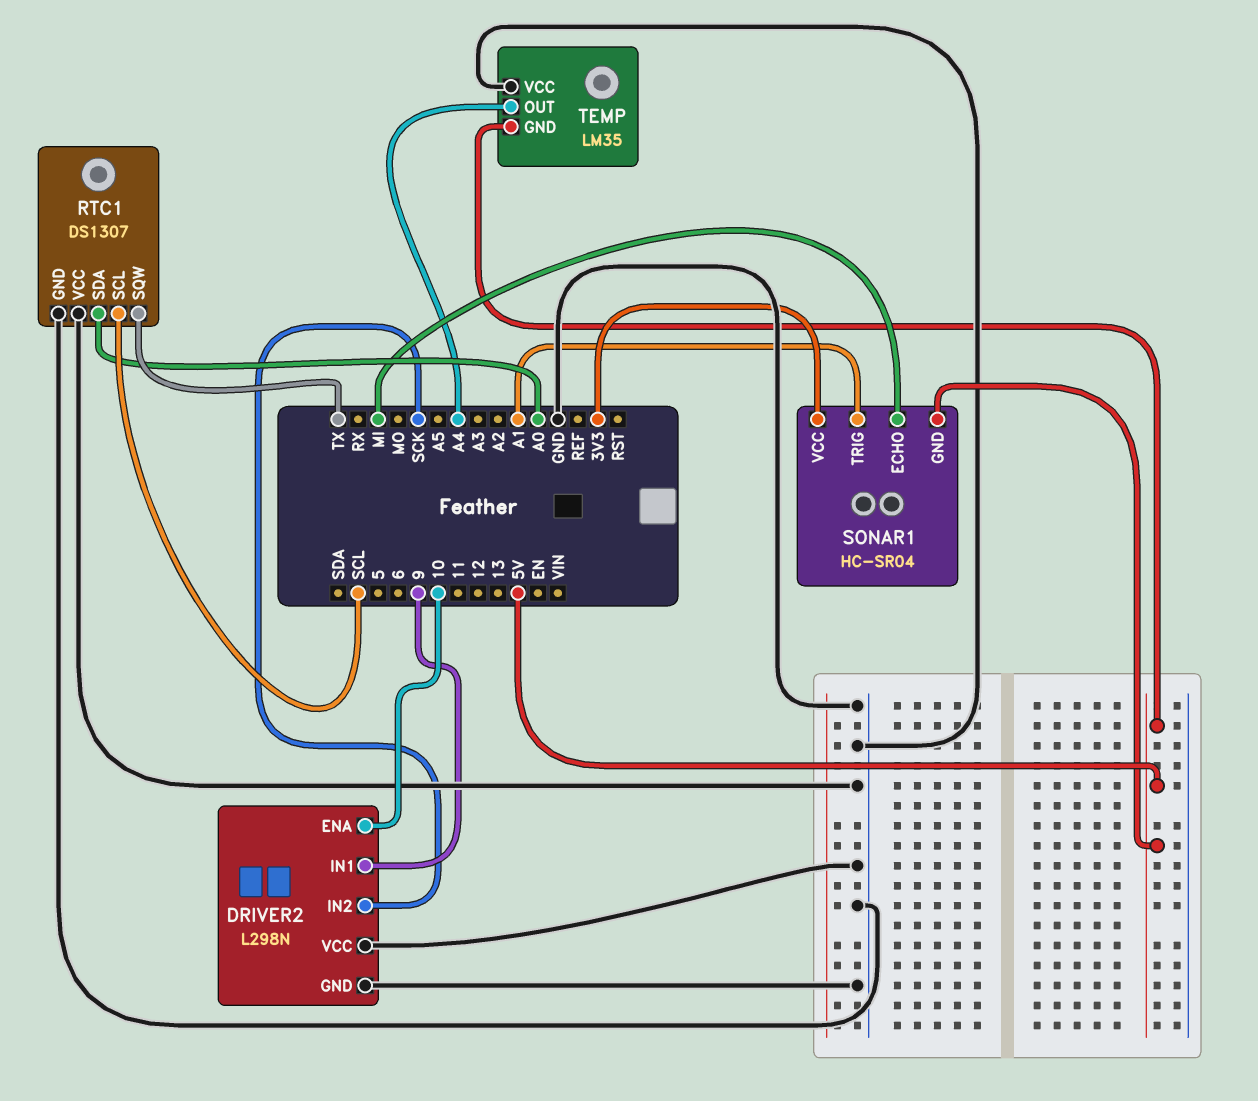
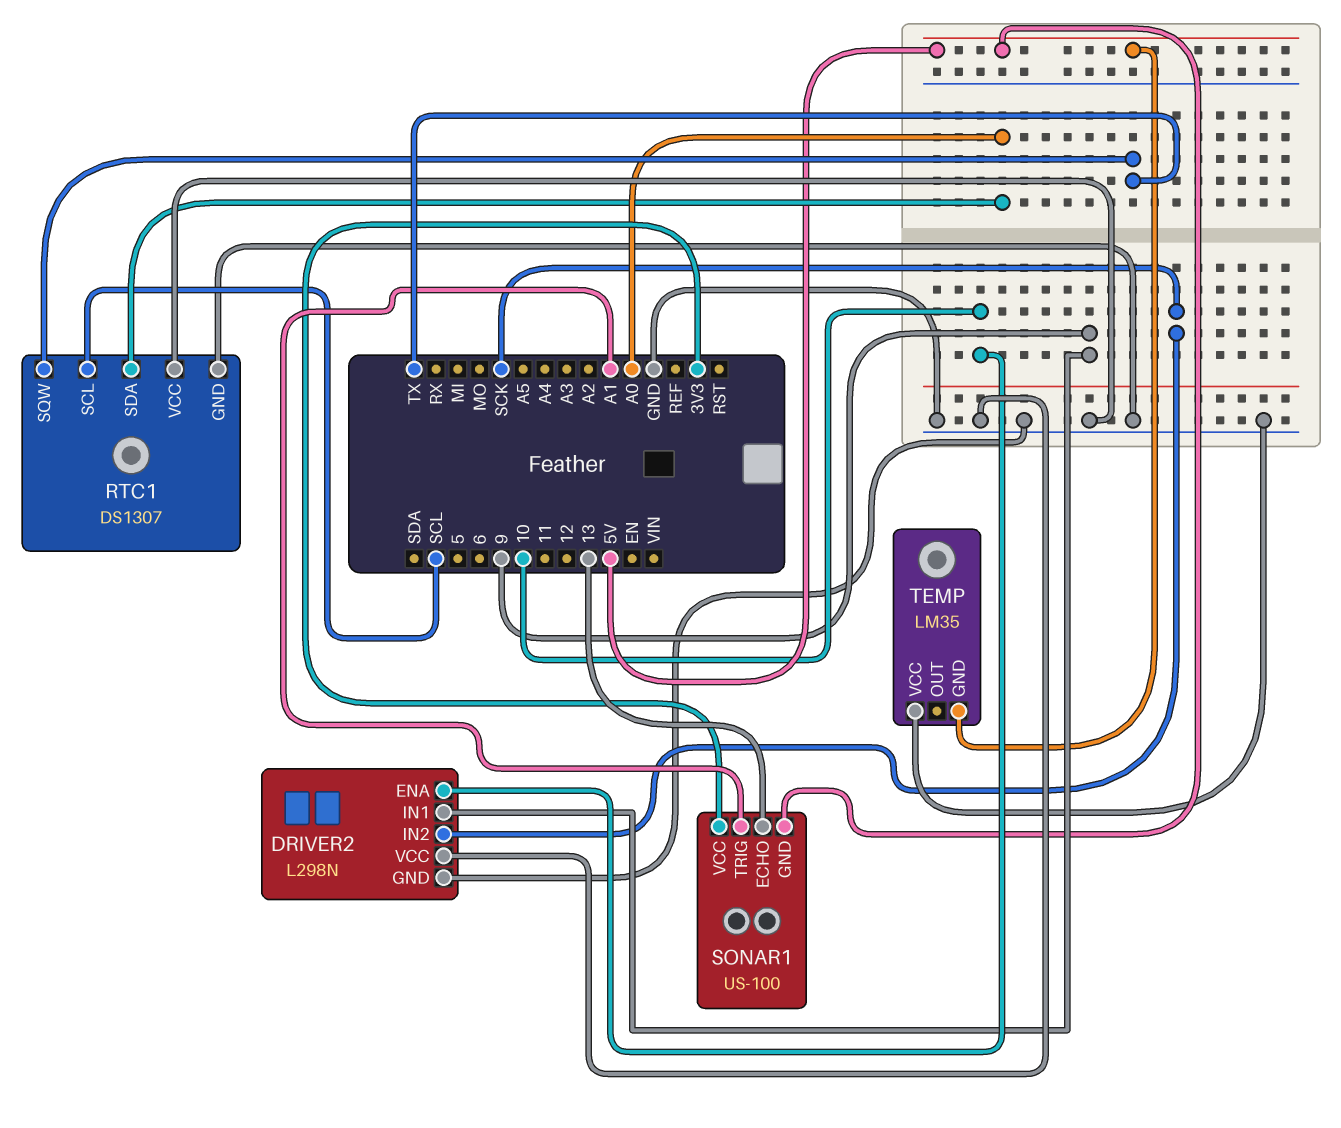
SONAR1: HC-SR04 -> US-100
SONAR1 pin ECHO: MI -> 13
TEMP pin OUT: A4 -> none

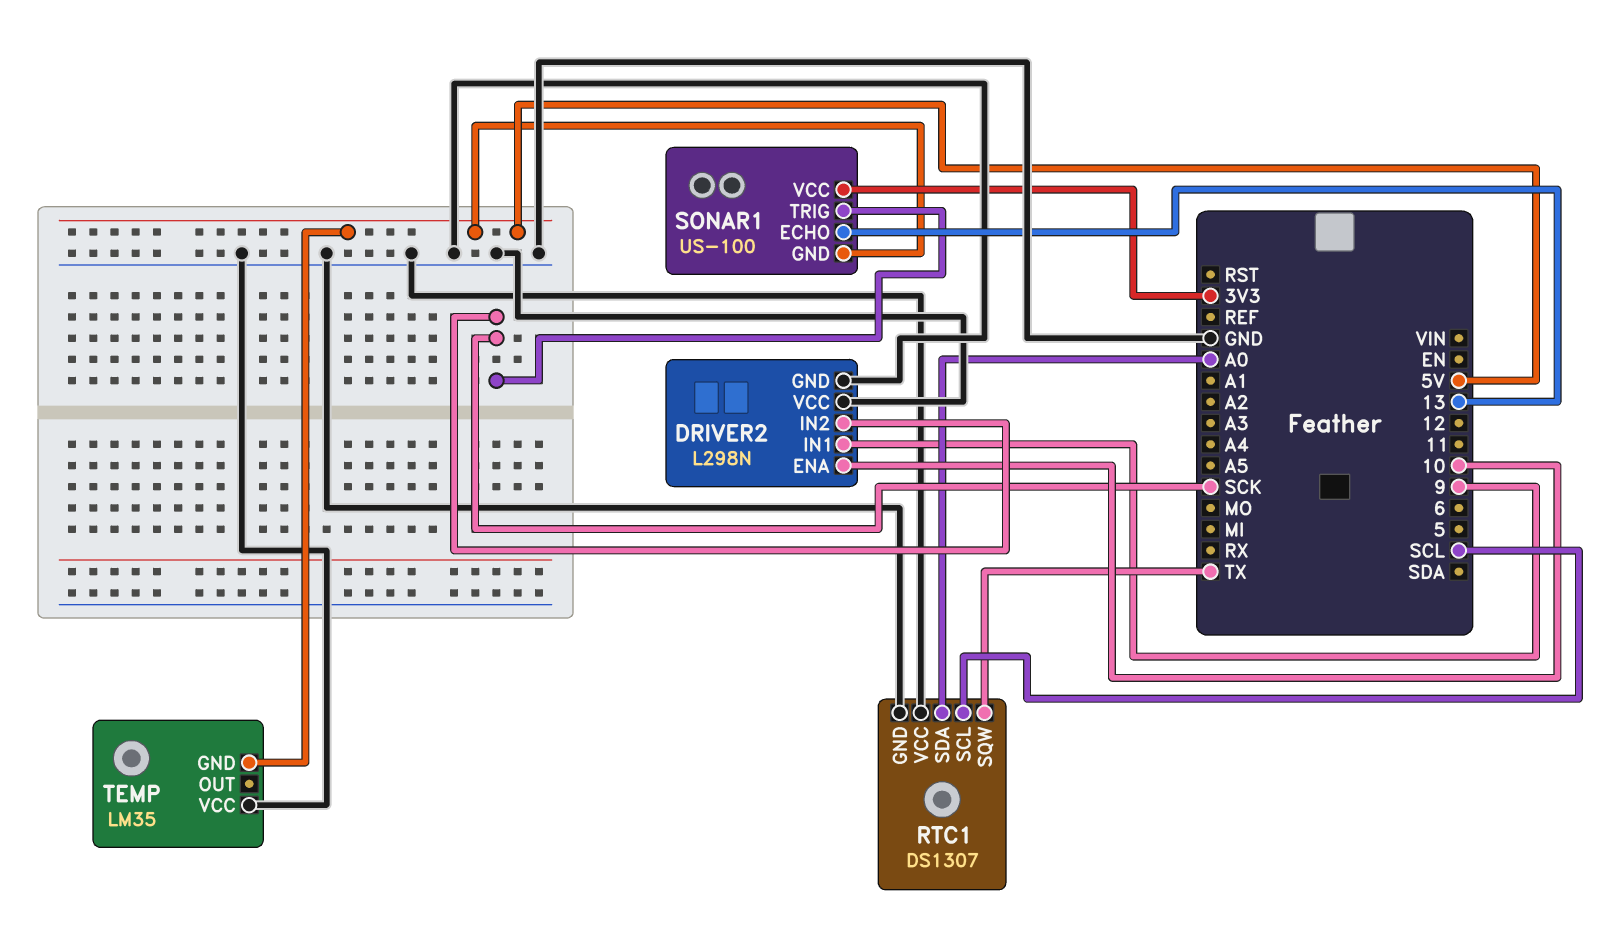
SONAR1 pin TRIG: A1 -> SCK

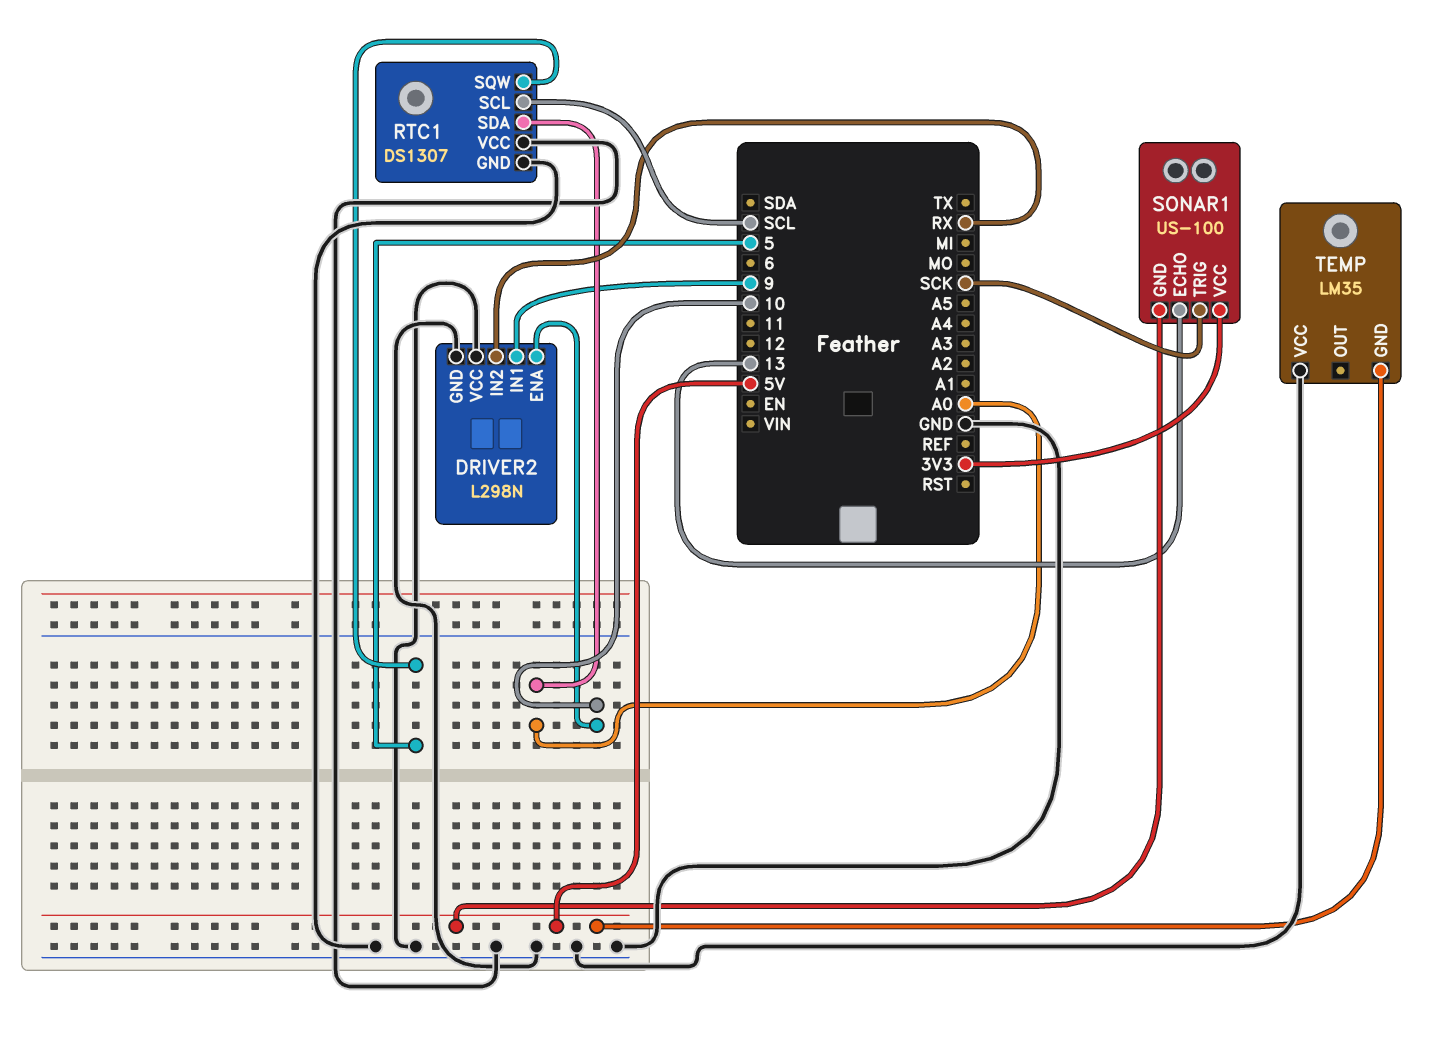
DRIVER2 pin IN2: SCK -> RX
RTC1 pin SQW: TX -> 5

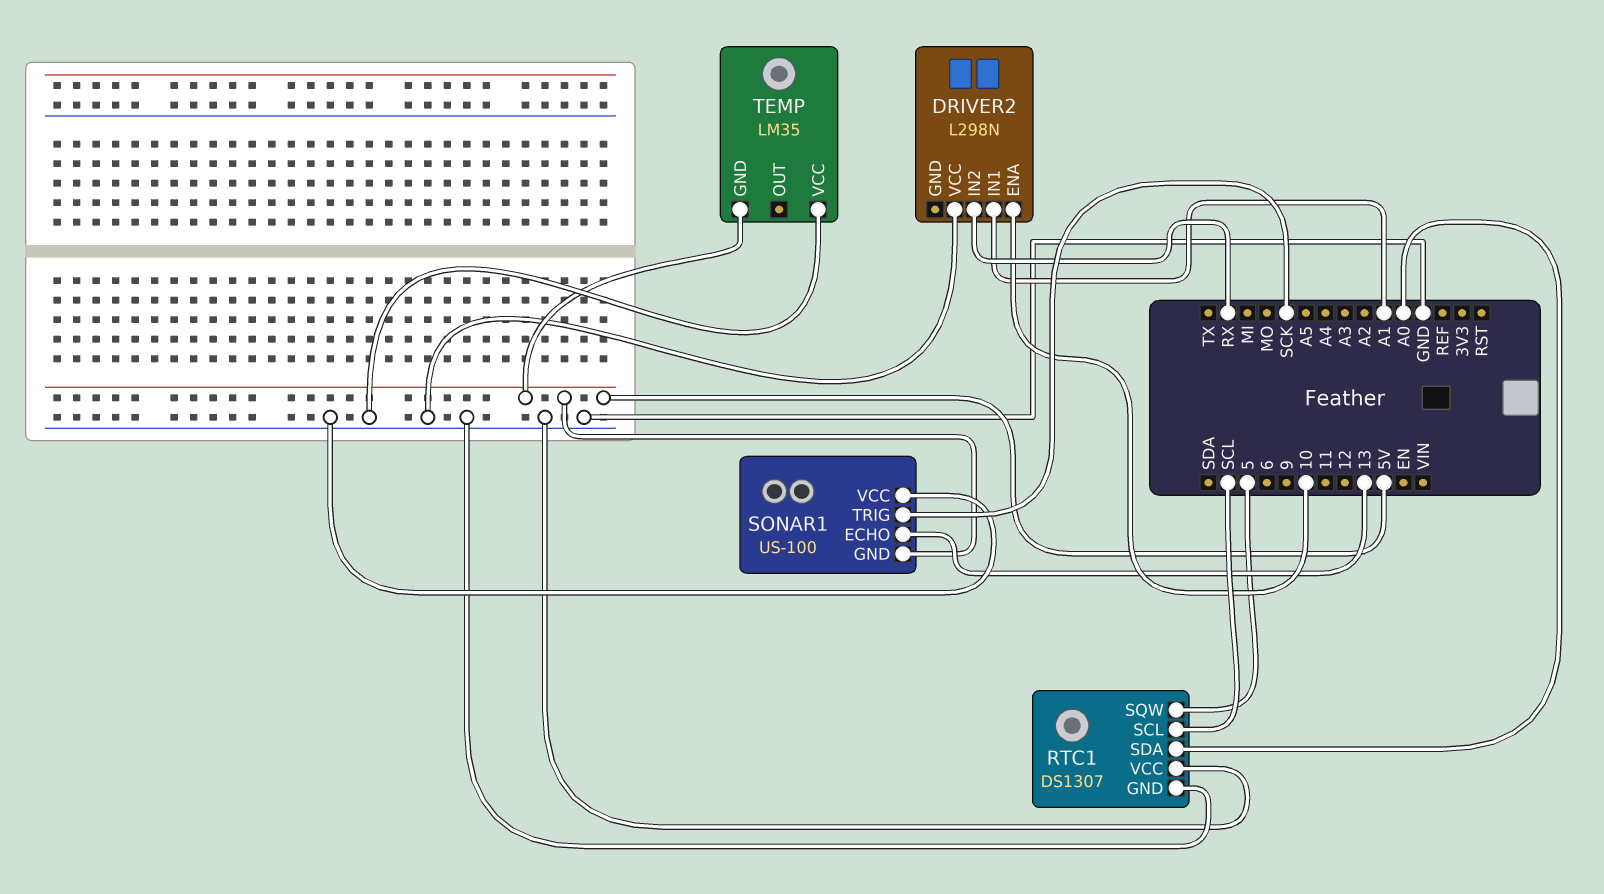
DRIVER2 pin GND: GND -> none
DRIVER2 pin IN1: 9 -> A1
SONAR1 pin VCC: 3V3 -> GND

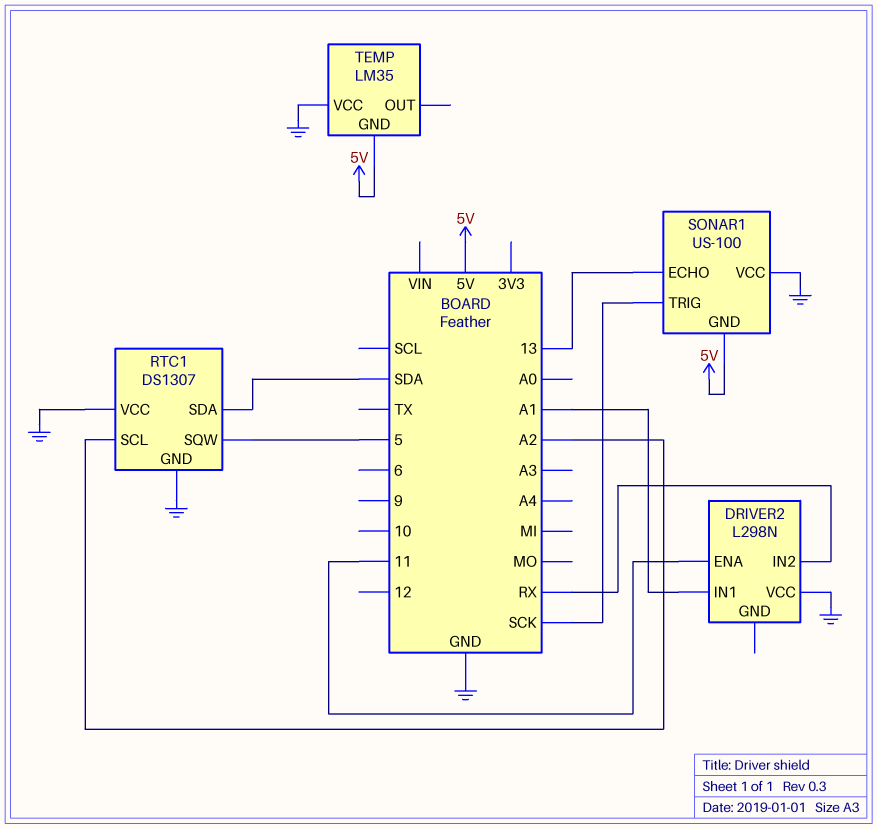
DRIVER2 pin ENA: 10 -> 11
RTC1 pin SCL: SCL -> A2
RTC1 pin SDA: A0 -> SDA

